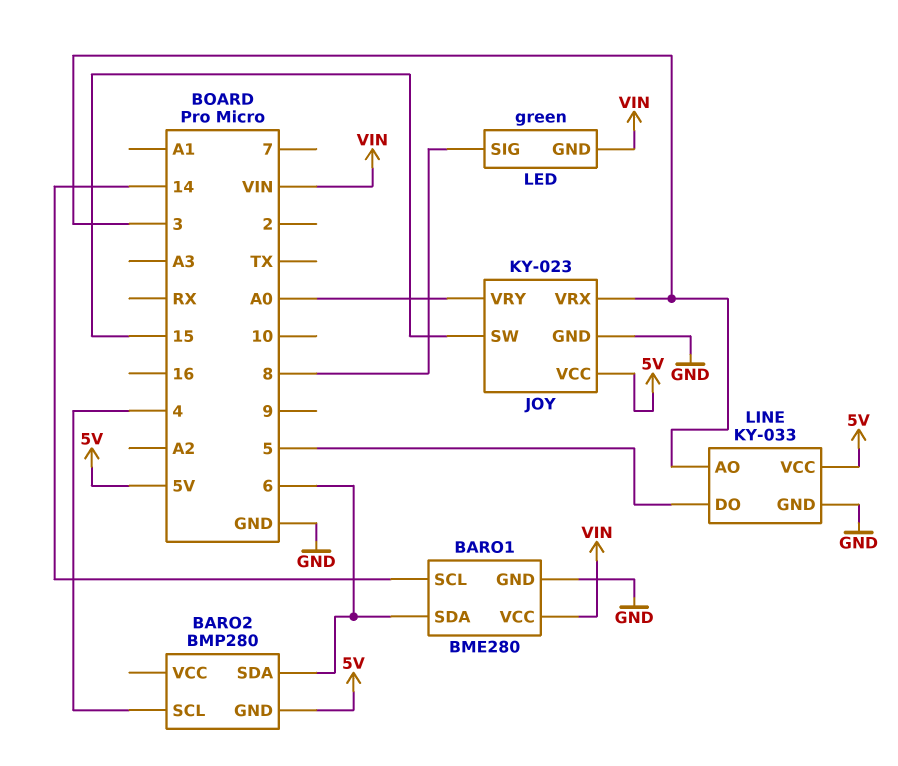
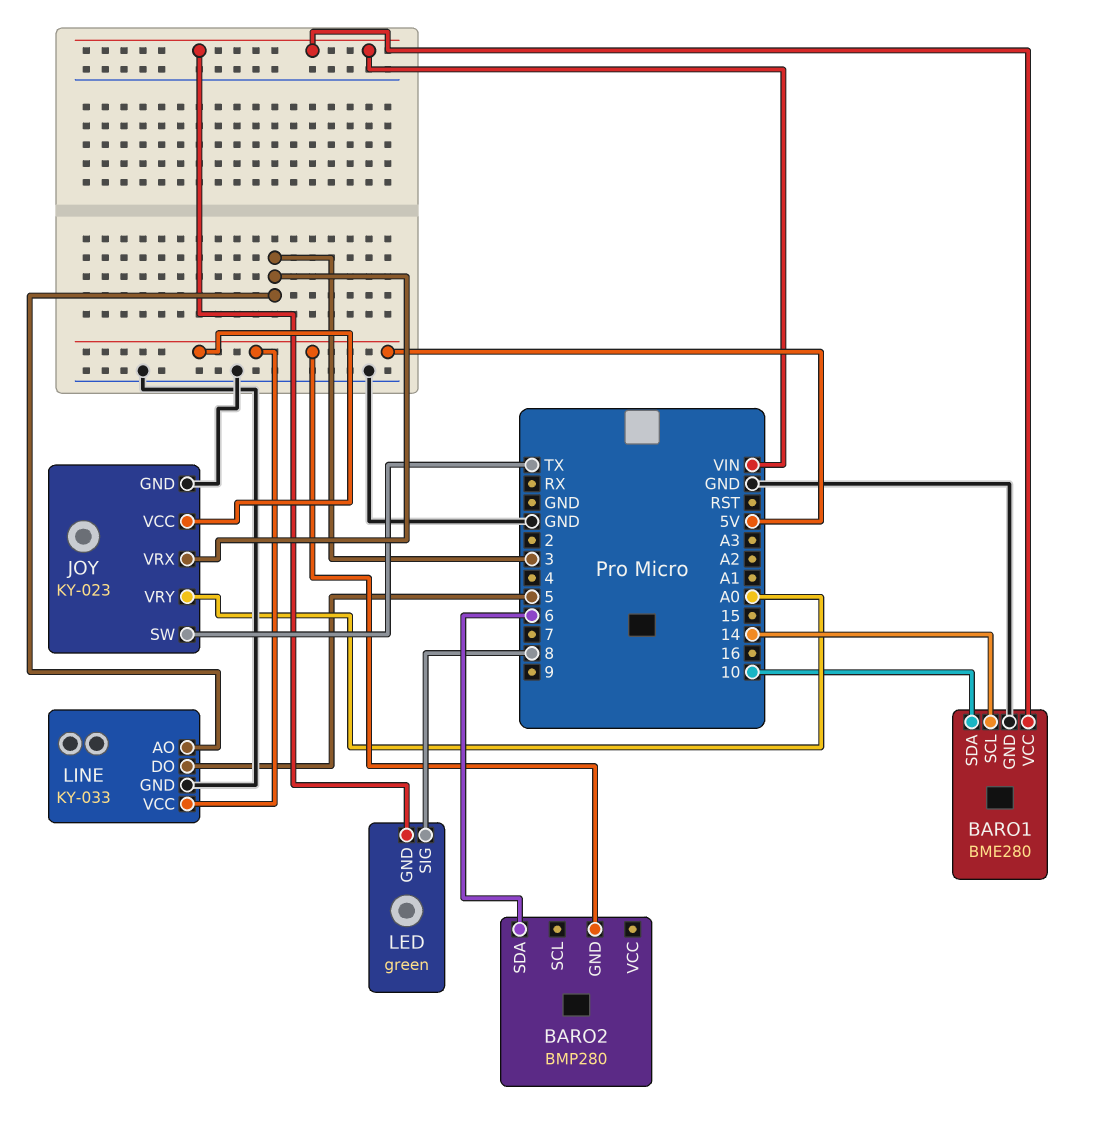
BARO1 pin SDA: 6 -> 10
BARO2 pin SCL: 4 -> none
JOY pin SW: 15 -> TX

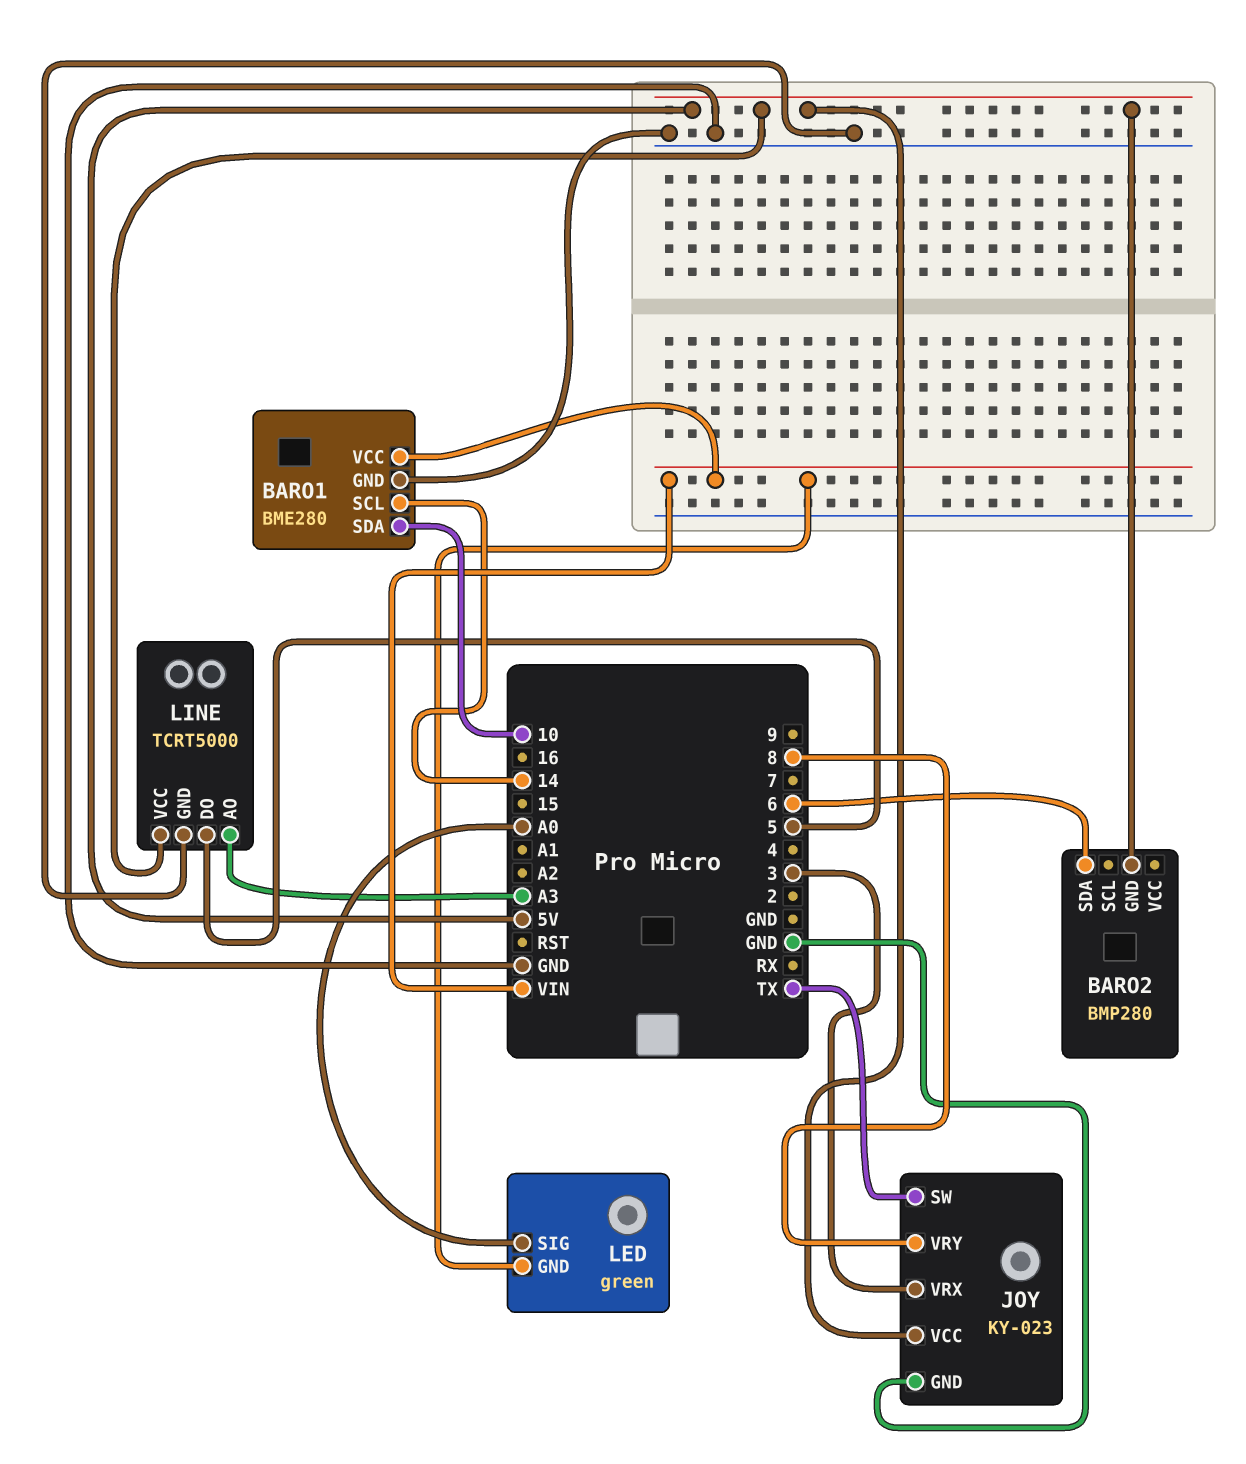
JOY pin VRY: A0 -> 8
LED pin SIG: 8 -> A0
LINE: KY-033 -> TCRT5000
LINE pin AO: 3 -> A3

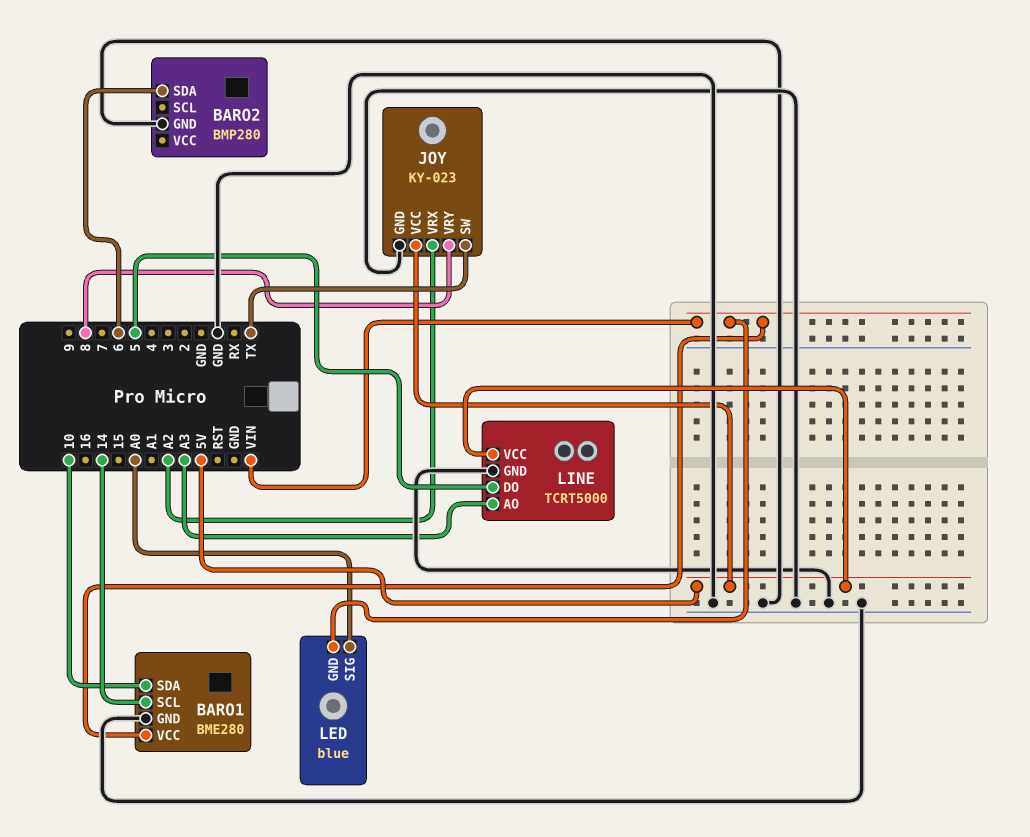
BARO2 pin GND: 5V -> GND
JOY pin VRX: 3 -> A2
LED: green -> blue

